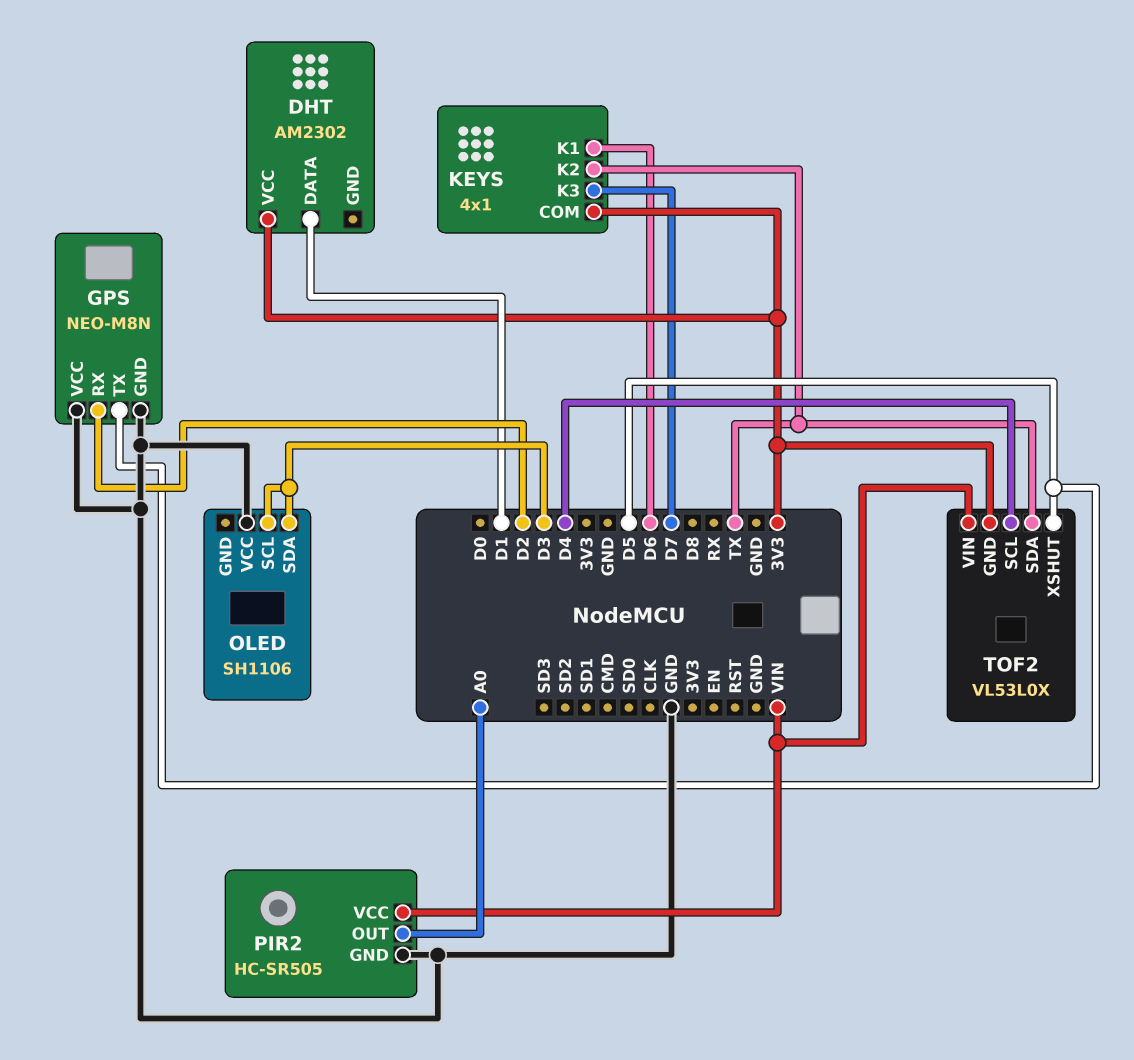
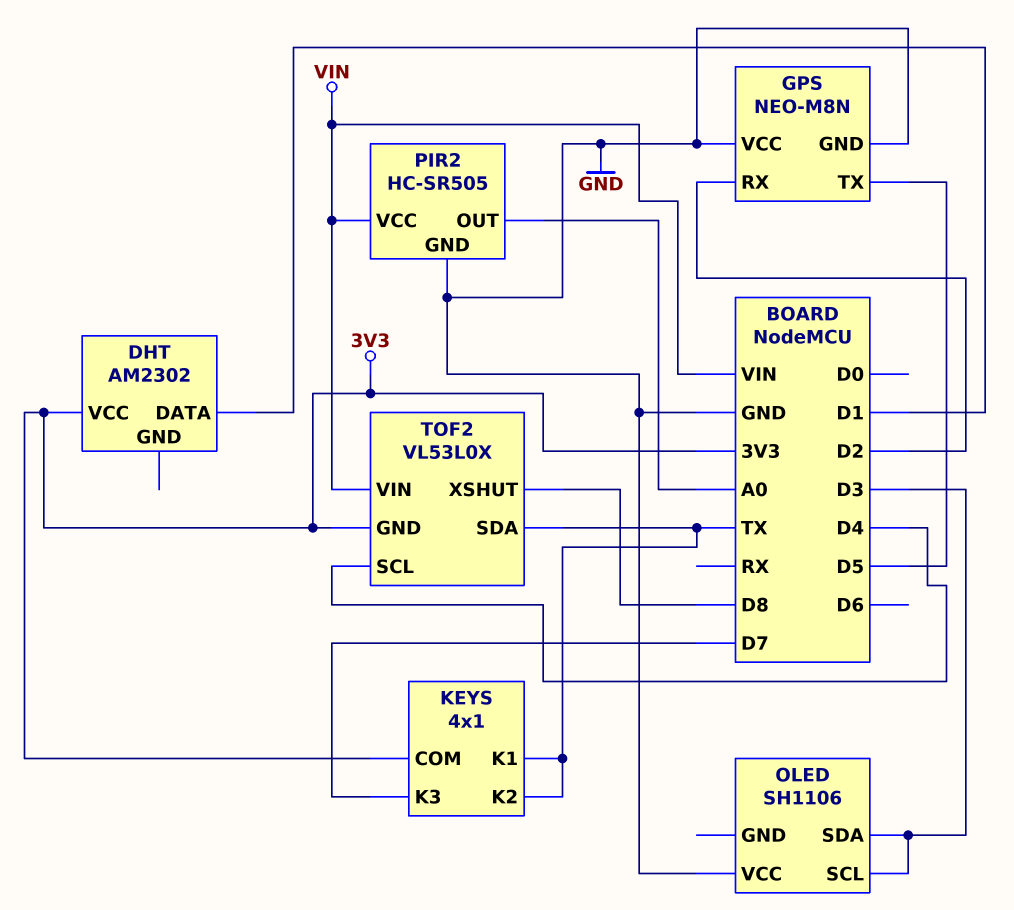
KEYS pin K1: D6 -> TX
TOF2 pin XSHUT: D5 -> D8

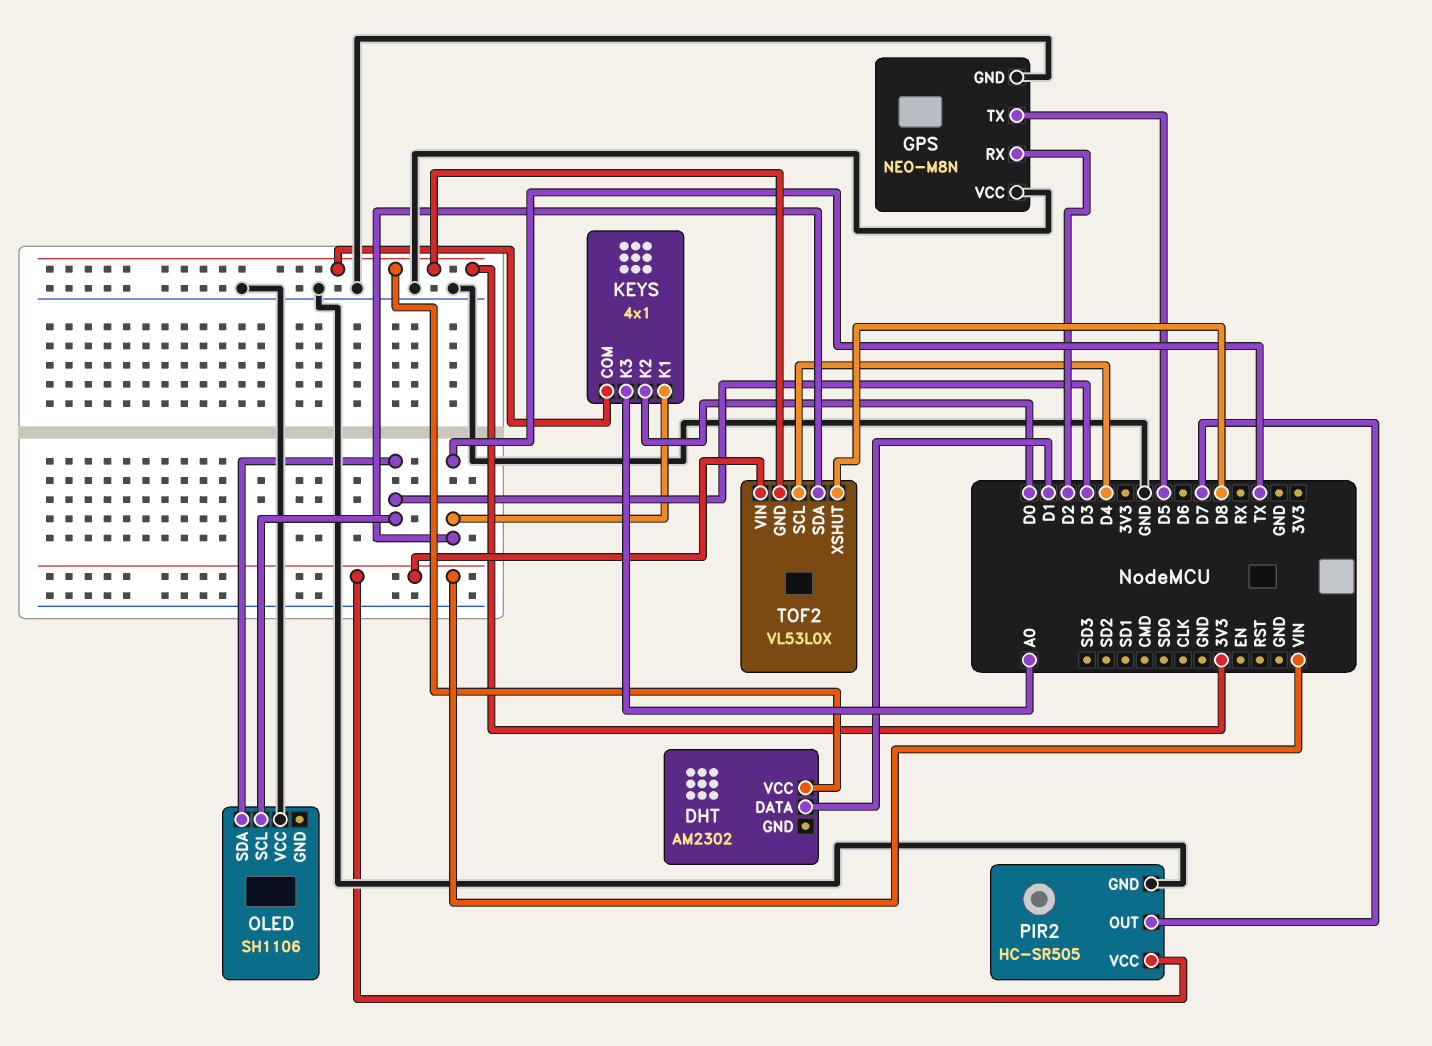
KEYS pin K2: TX -> D0
KEYS pin K3: D7 -> A0
PIR2 pin OUT: A0 -> D7

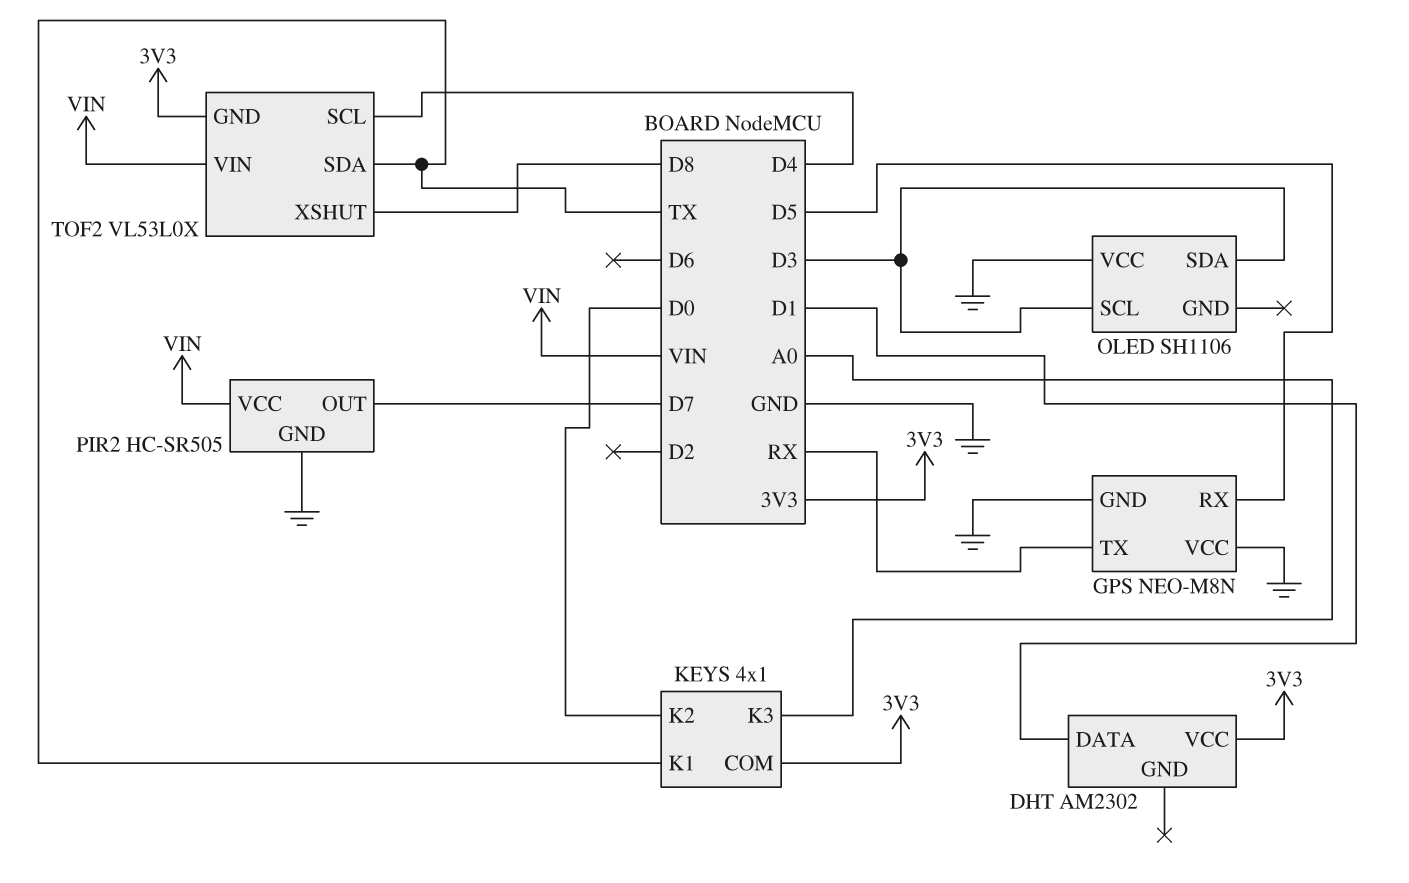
GPS pin RX: D2 -> D5
GPS pin TX: D5 -> RX

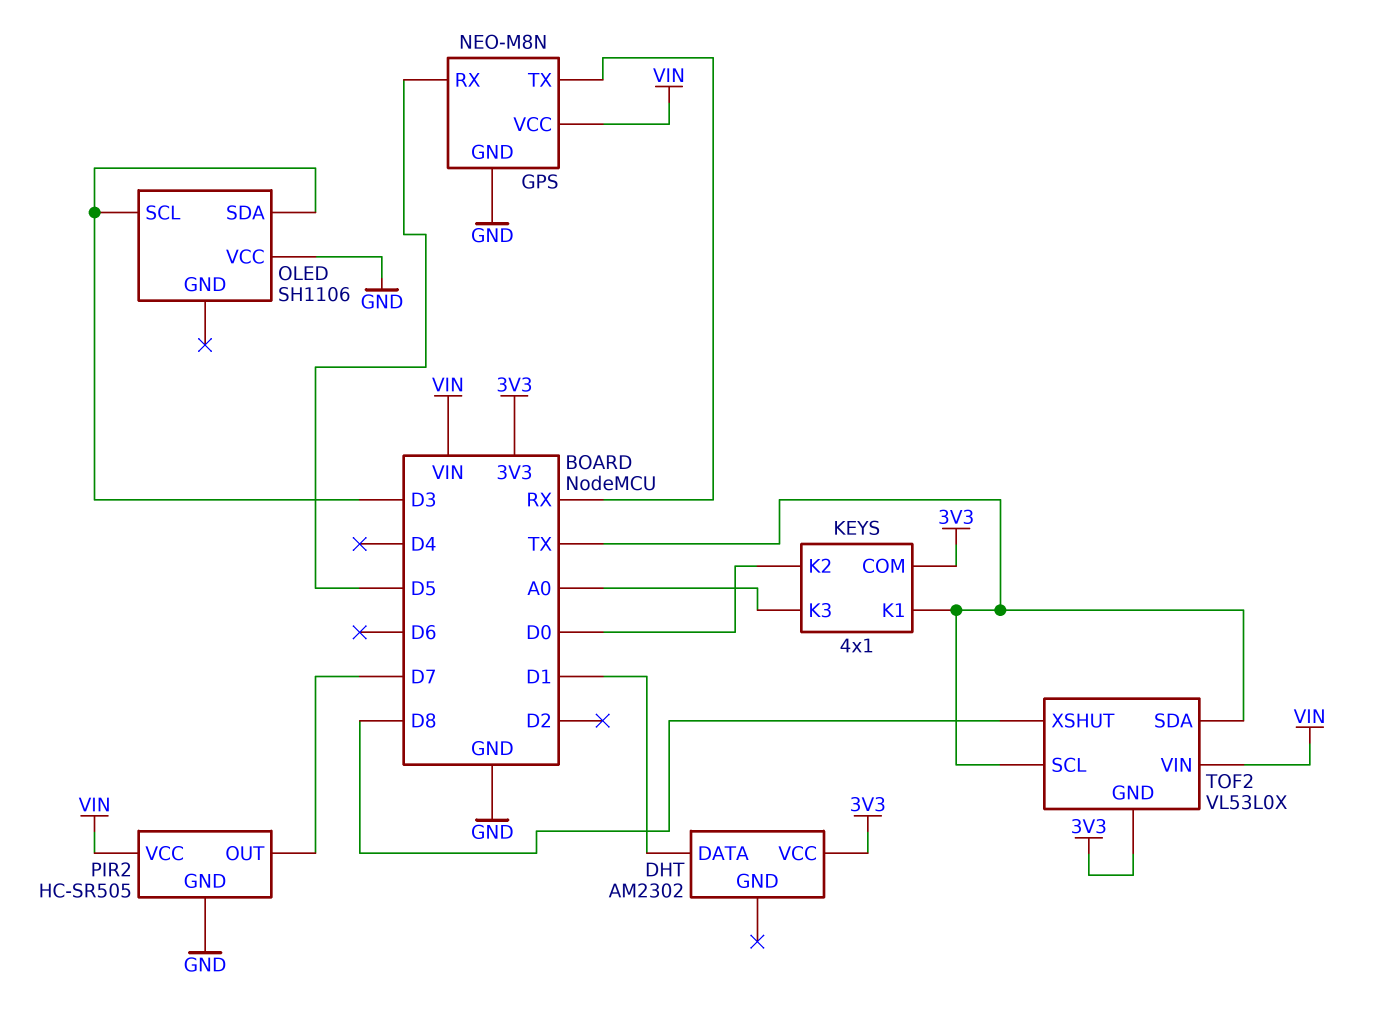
GPS pin VCC: GND -> VIN
TOF2 pin SCL: D4 -> TX

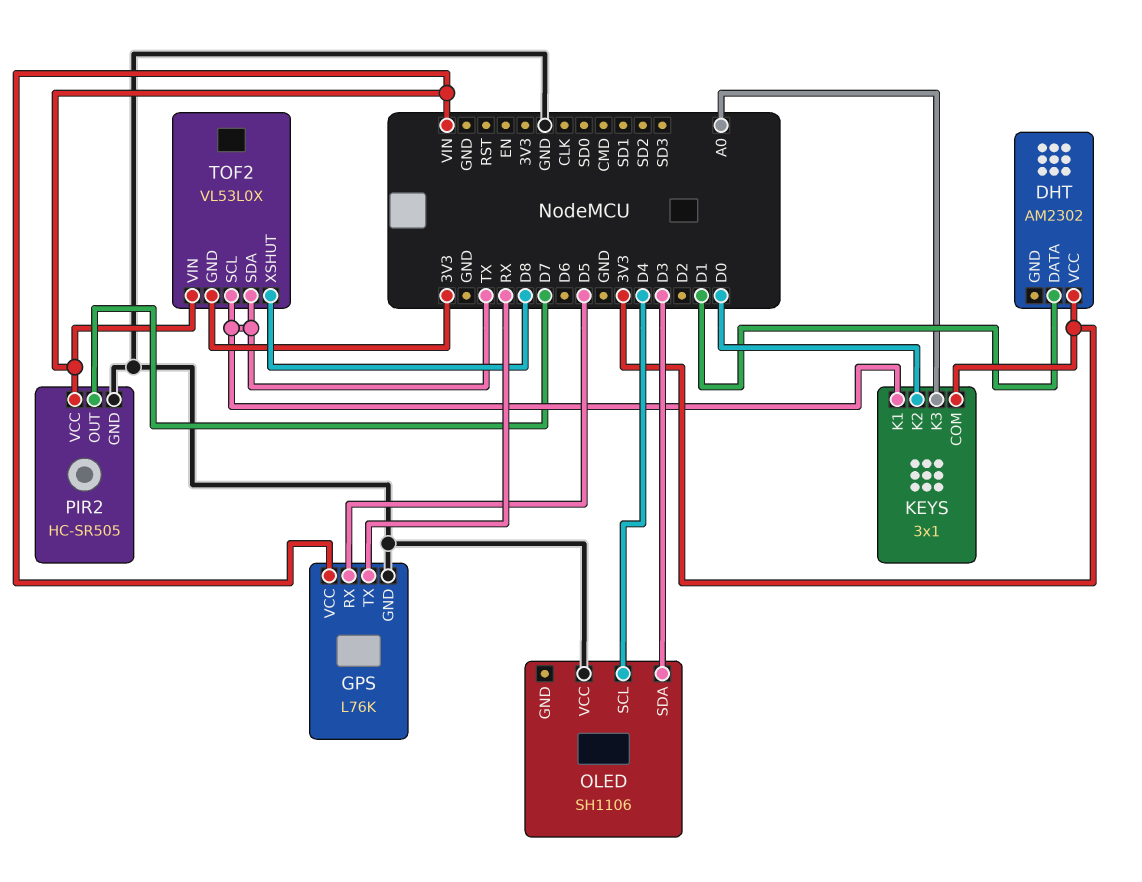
GPS: NEO-M8N -> L76K
KEYS: 4x1 -> 3x1
OLED pin SCL: D3 -> D4

